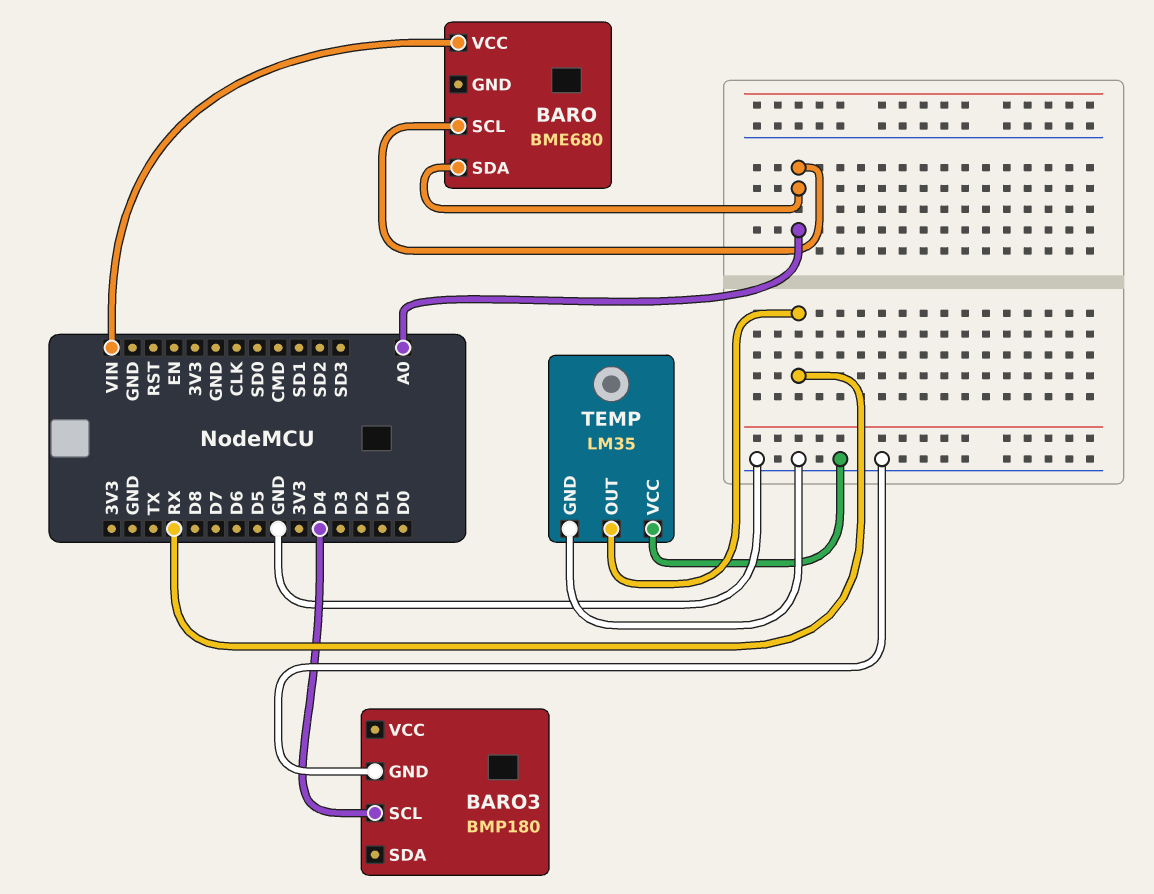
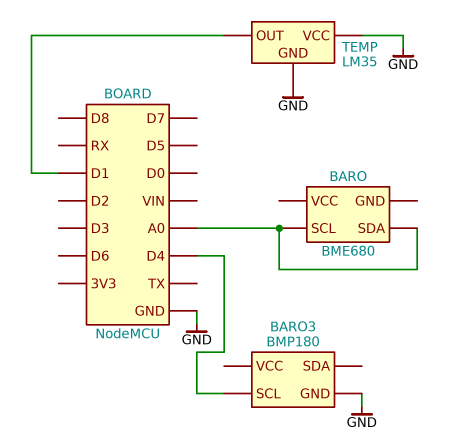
BARO pin VCC: VIN -> none
TEMP pin OUT: RX -> D1

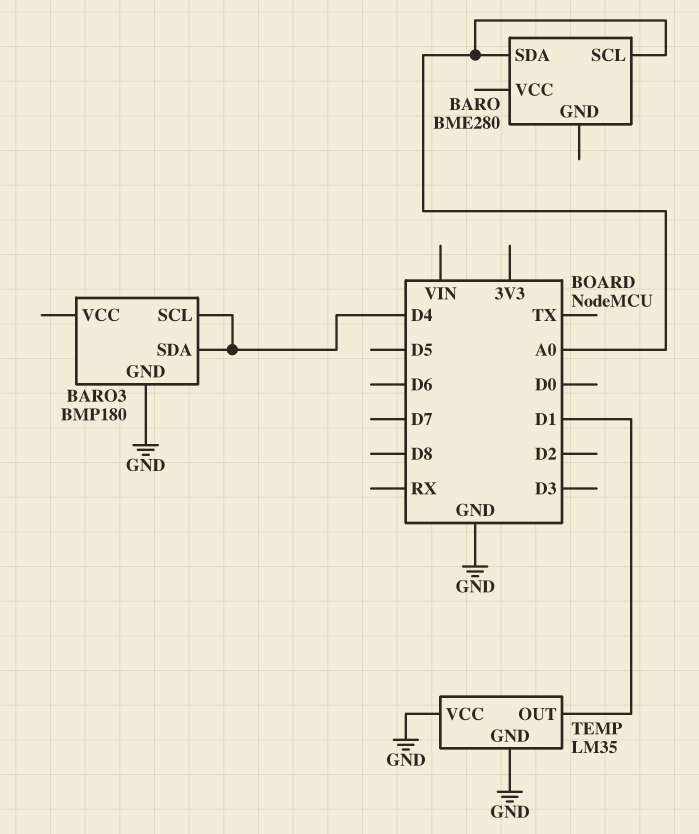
BARO: BME680 -> BME280
BARO3 pin SDA: none -> D4

